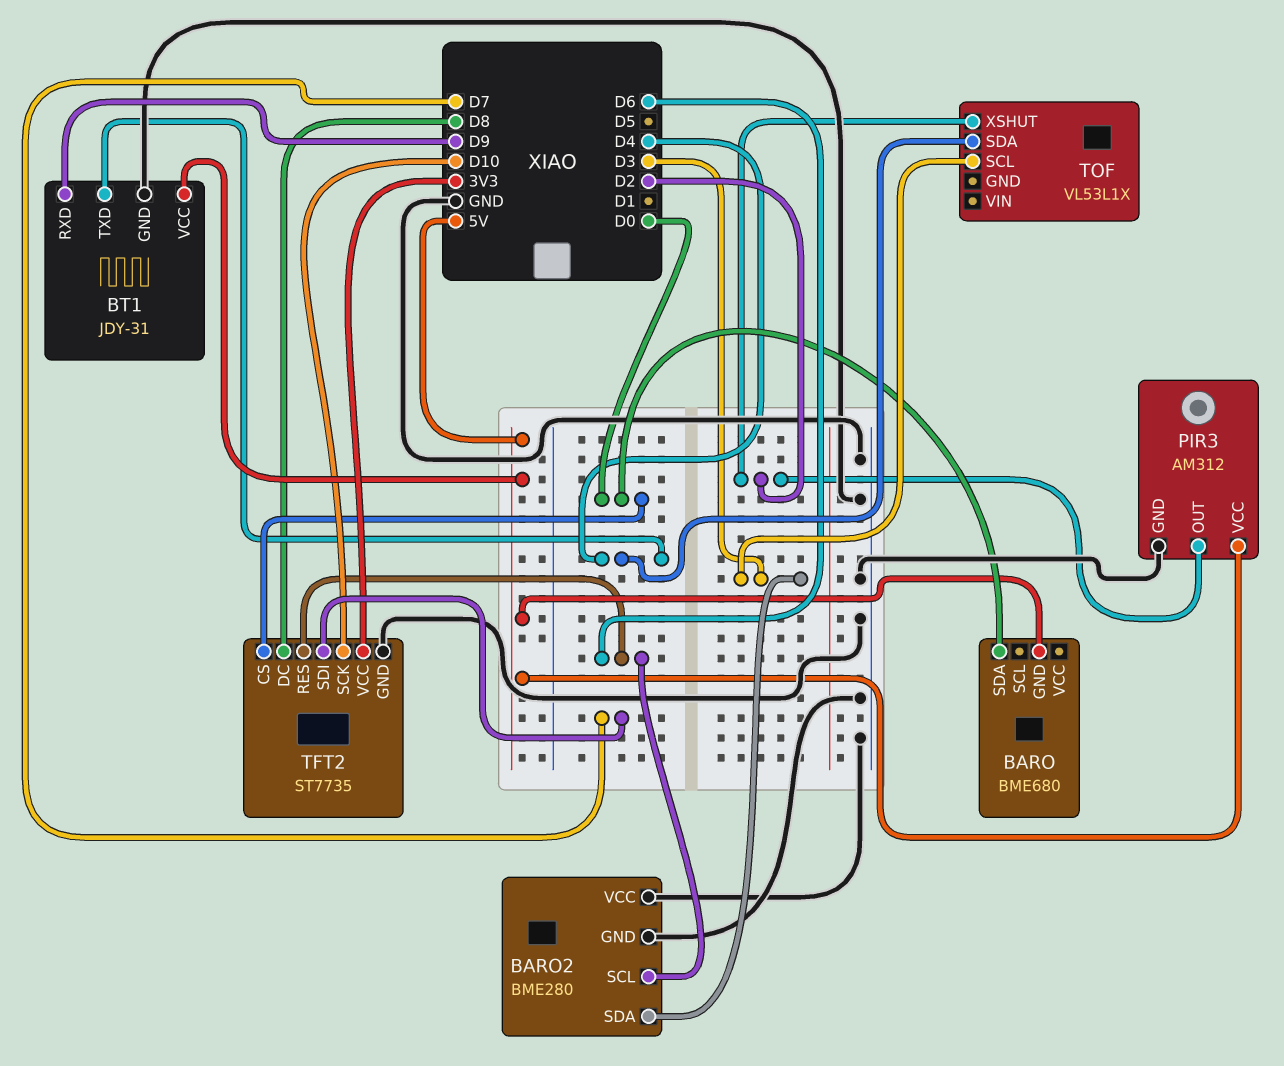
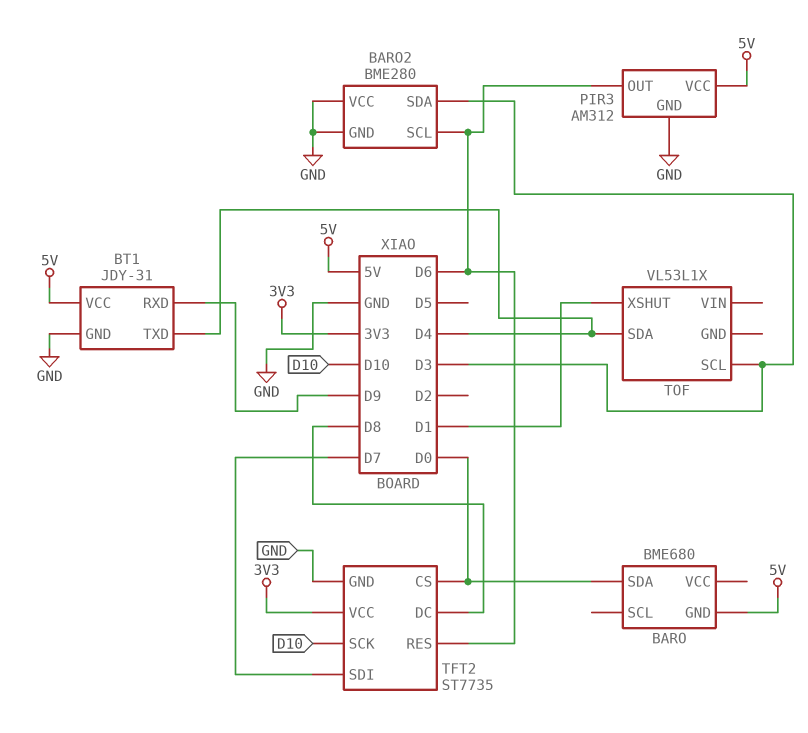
PIR3 pin OUT: D2 -> D6
TOF pin XSHUT: D2 -> D1

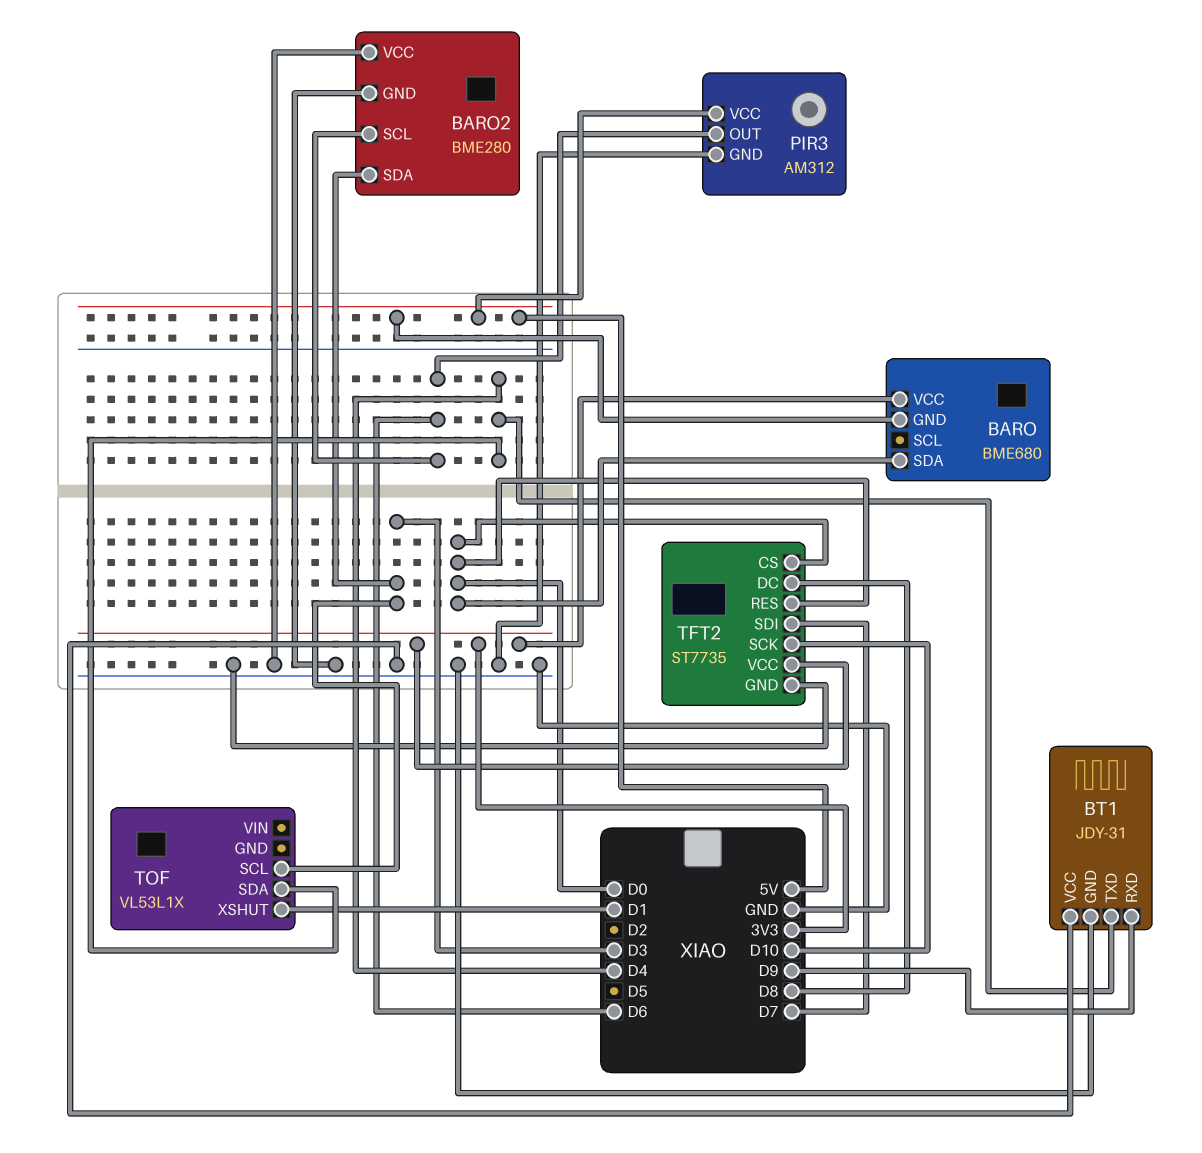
BARO pin VCC: none -> 3V3
BT1 pin VCC: 5V -> GND
TFT2 pin RES: D6 -> D0

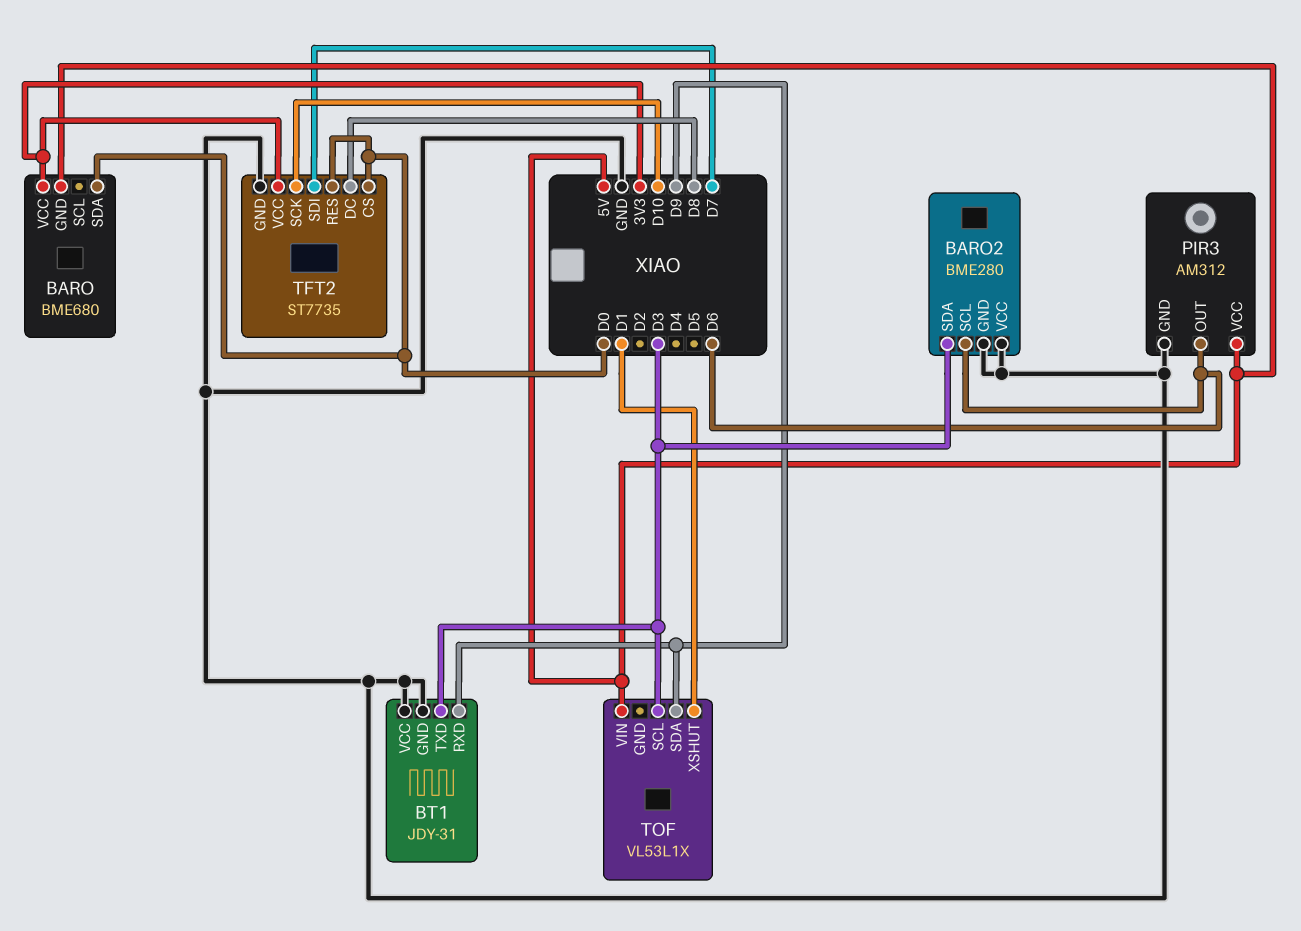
BT1 pin TXD: D4 -> D3
TOF pin SDA: D4 -> D9
TOF pin VIN: none -> 5V

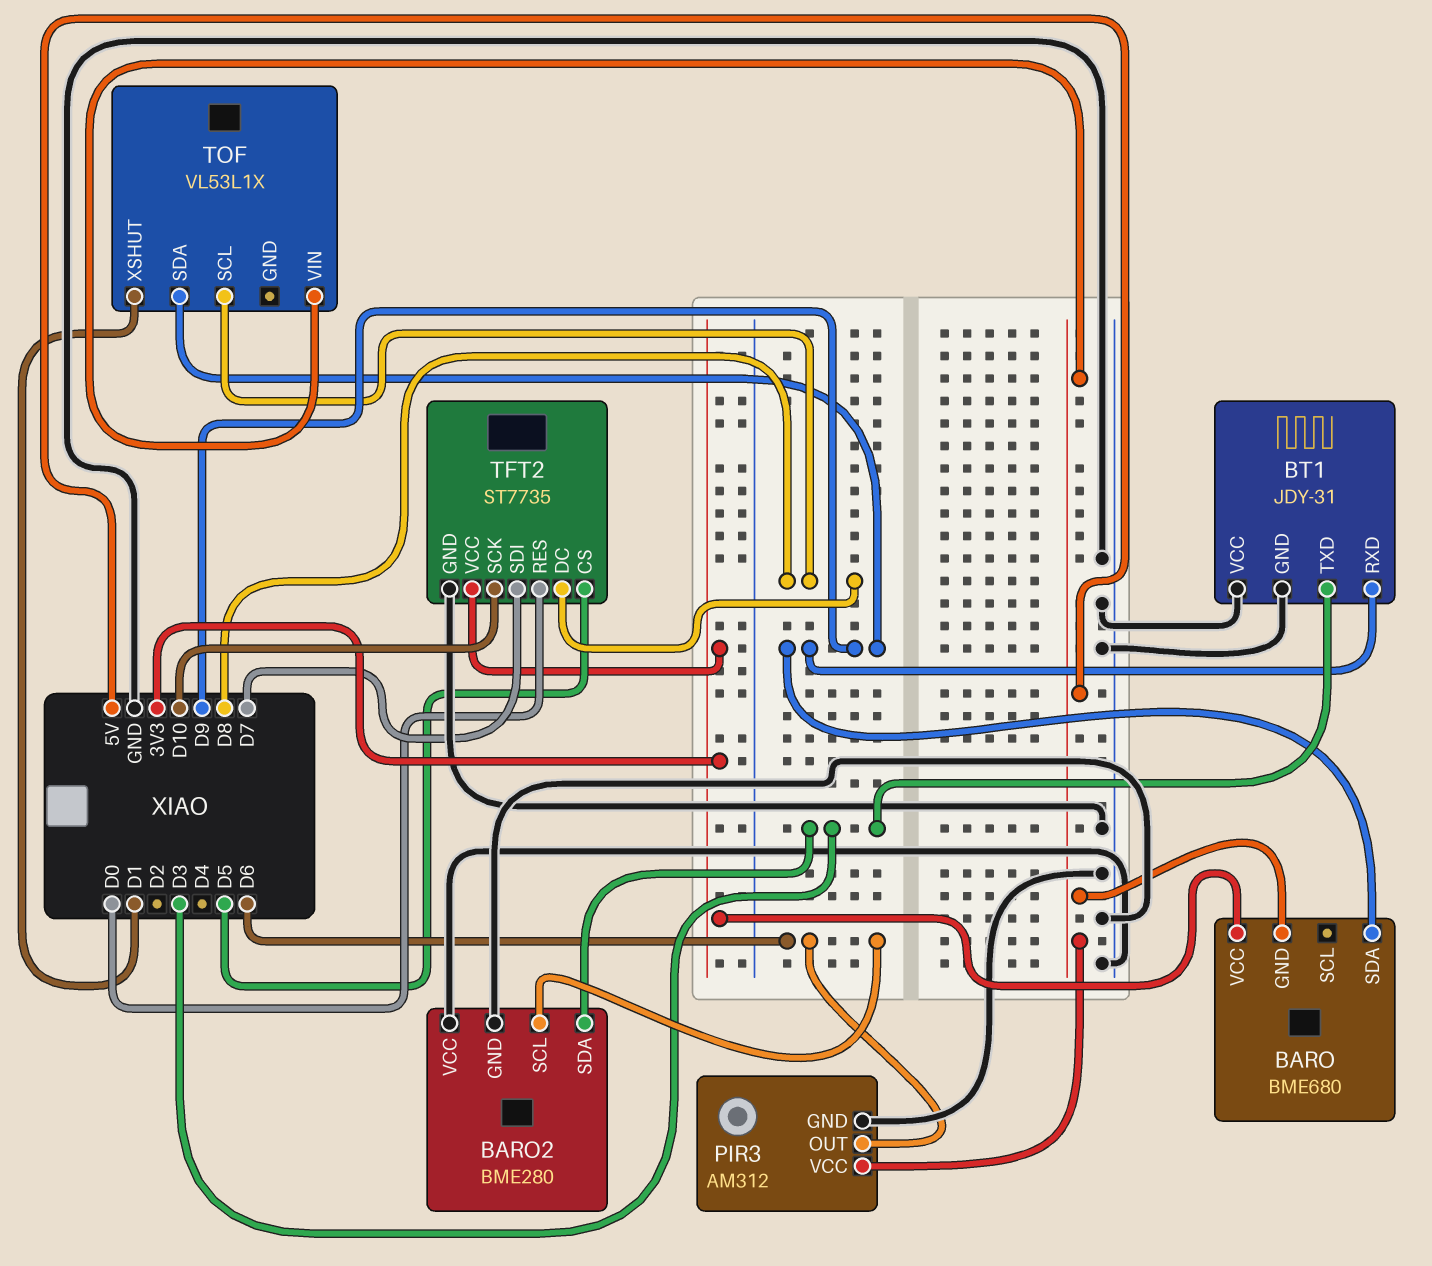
BARO pin SDA: D0 -> D9
TFT2 pin CS: D0 -> D5
TOF pin SCL: D3 -> D8

